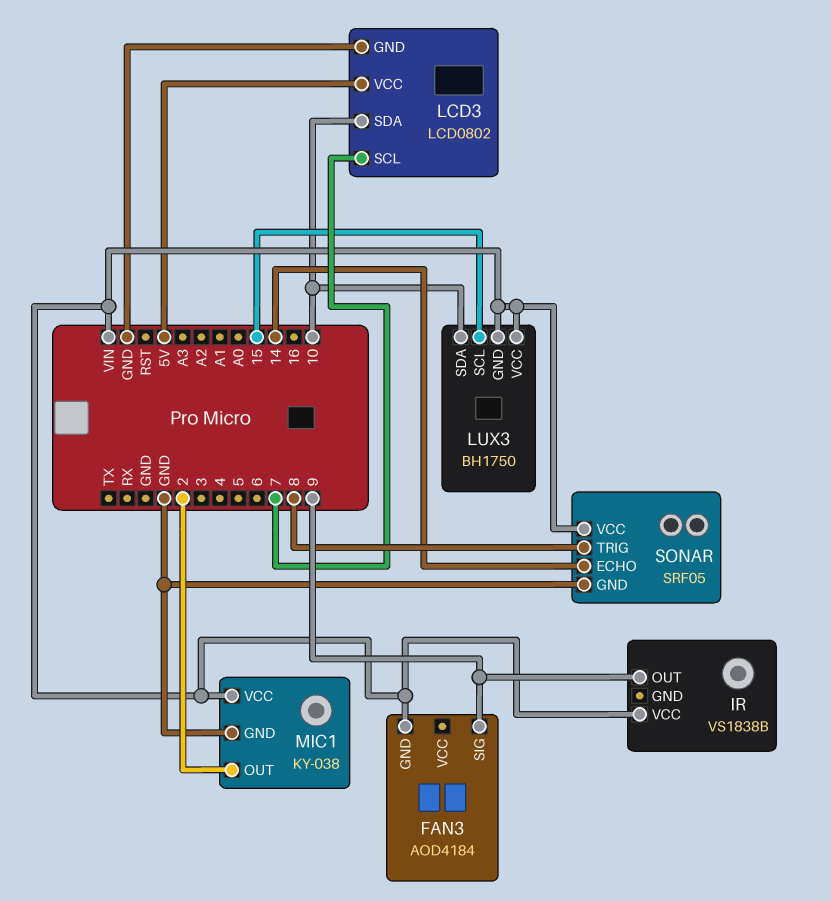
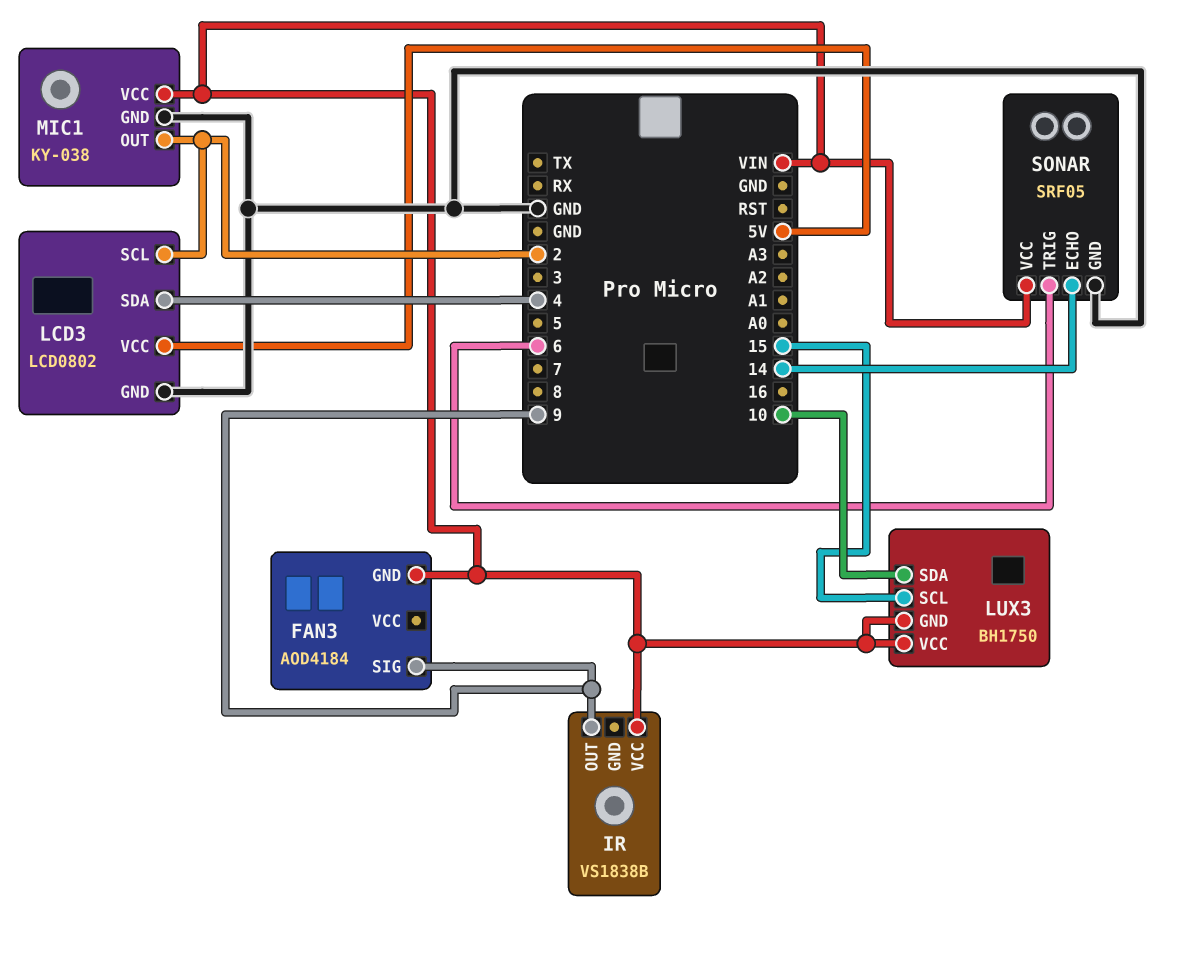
LCD3 pin SCL: 7 -> 2
LCD3 pin SDA: 10 -> 4
SONAR pin TRIG: 8 -> 6

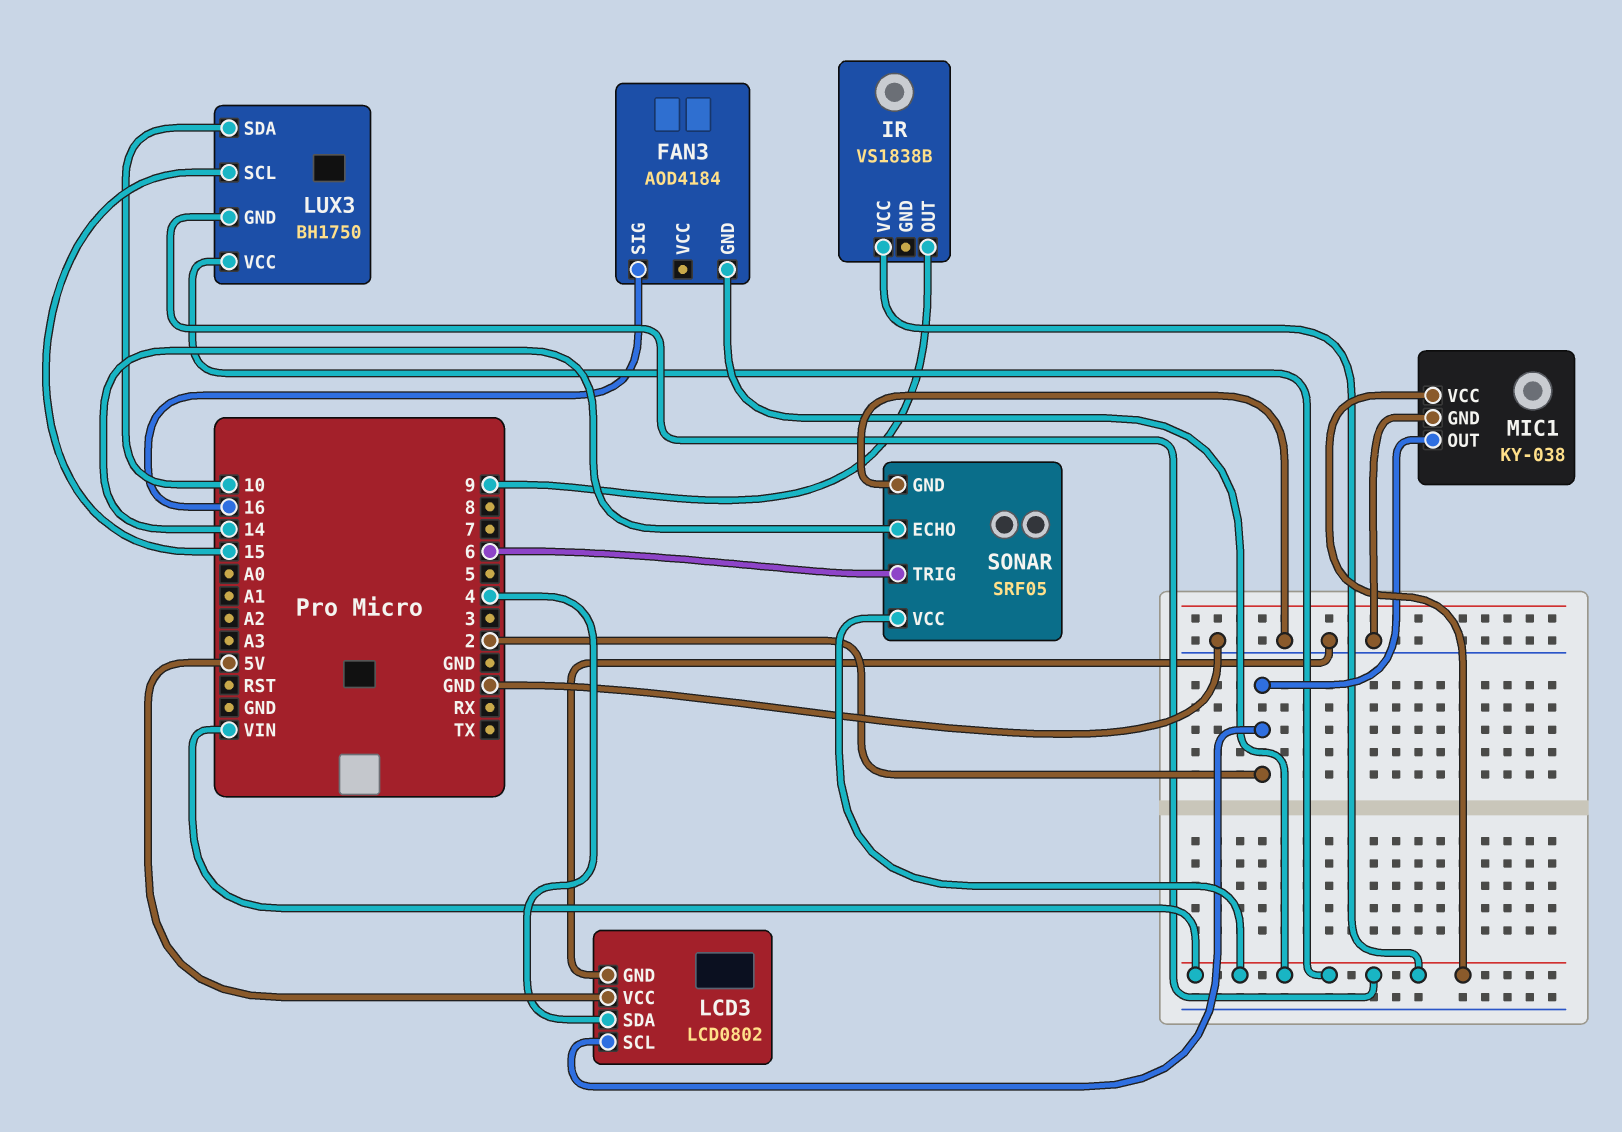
FAN3 pin SIG: 9 -> 16

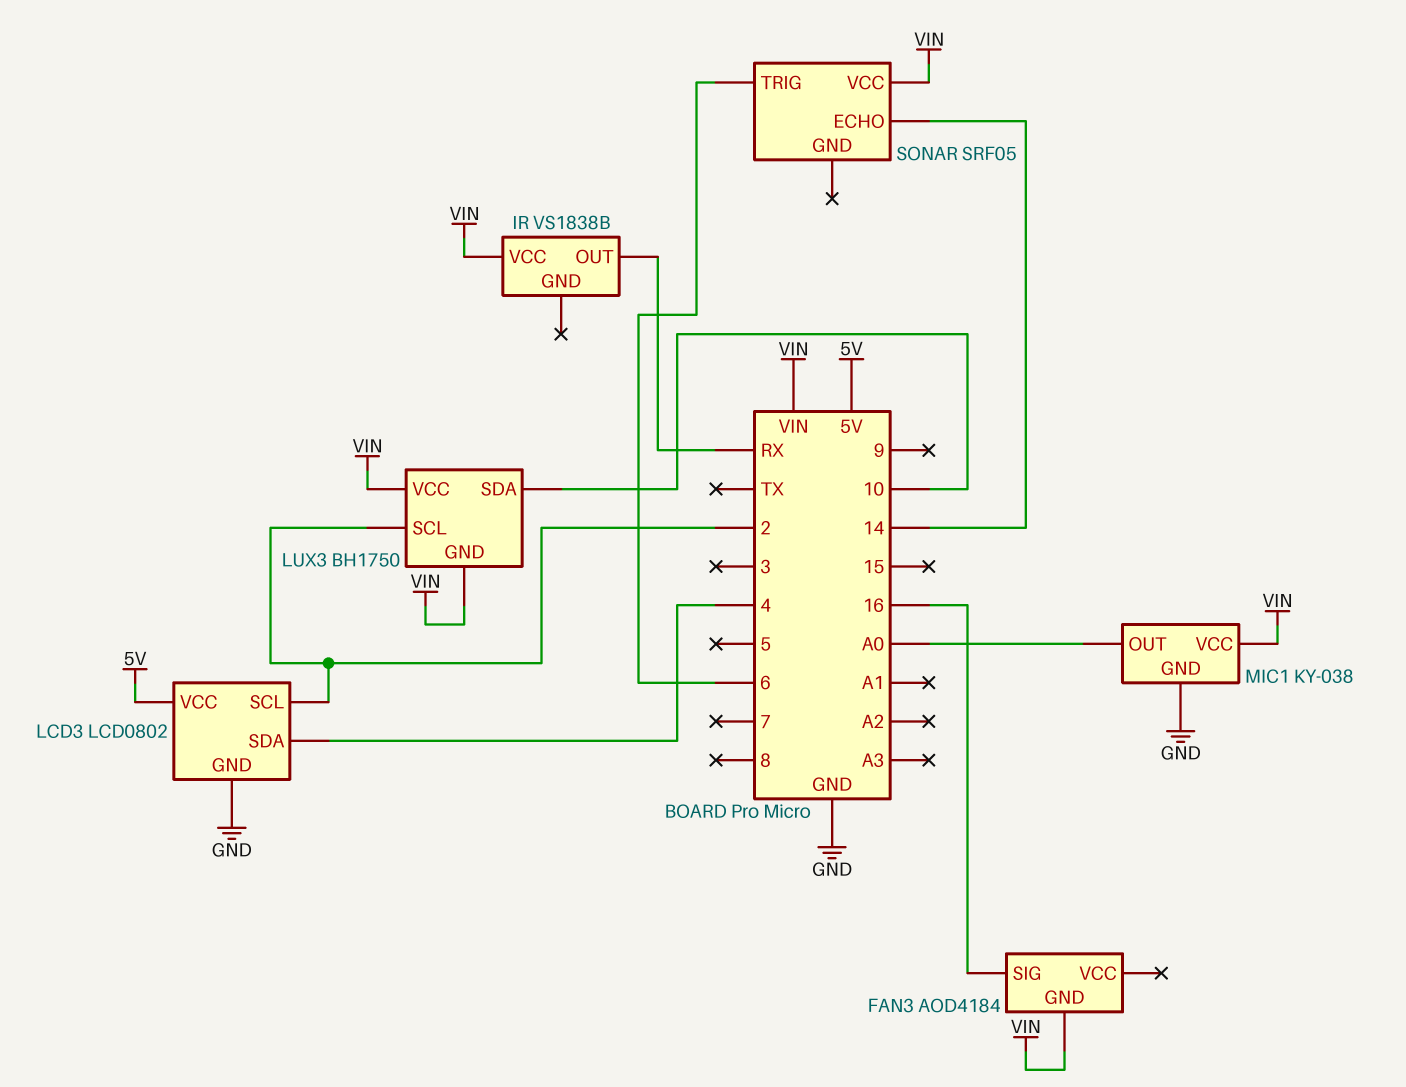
IR pin OUT: 9 -> RX
LUX3 pin SCL: 15 -> 2
MIC1 pin OUT: 2 -> A0
SONAR pin GND: GND -> none

